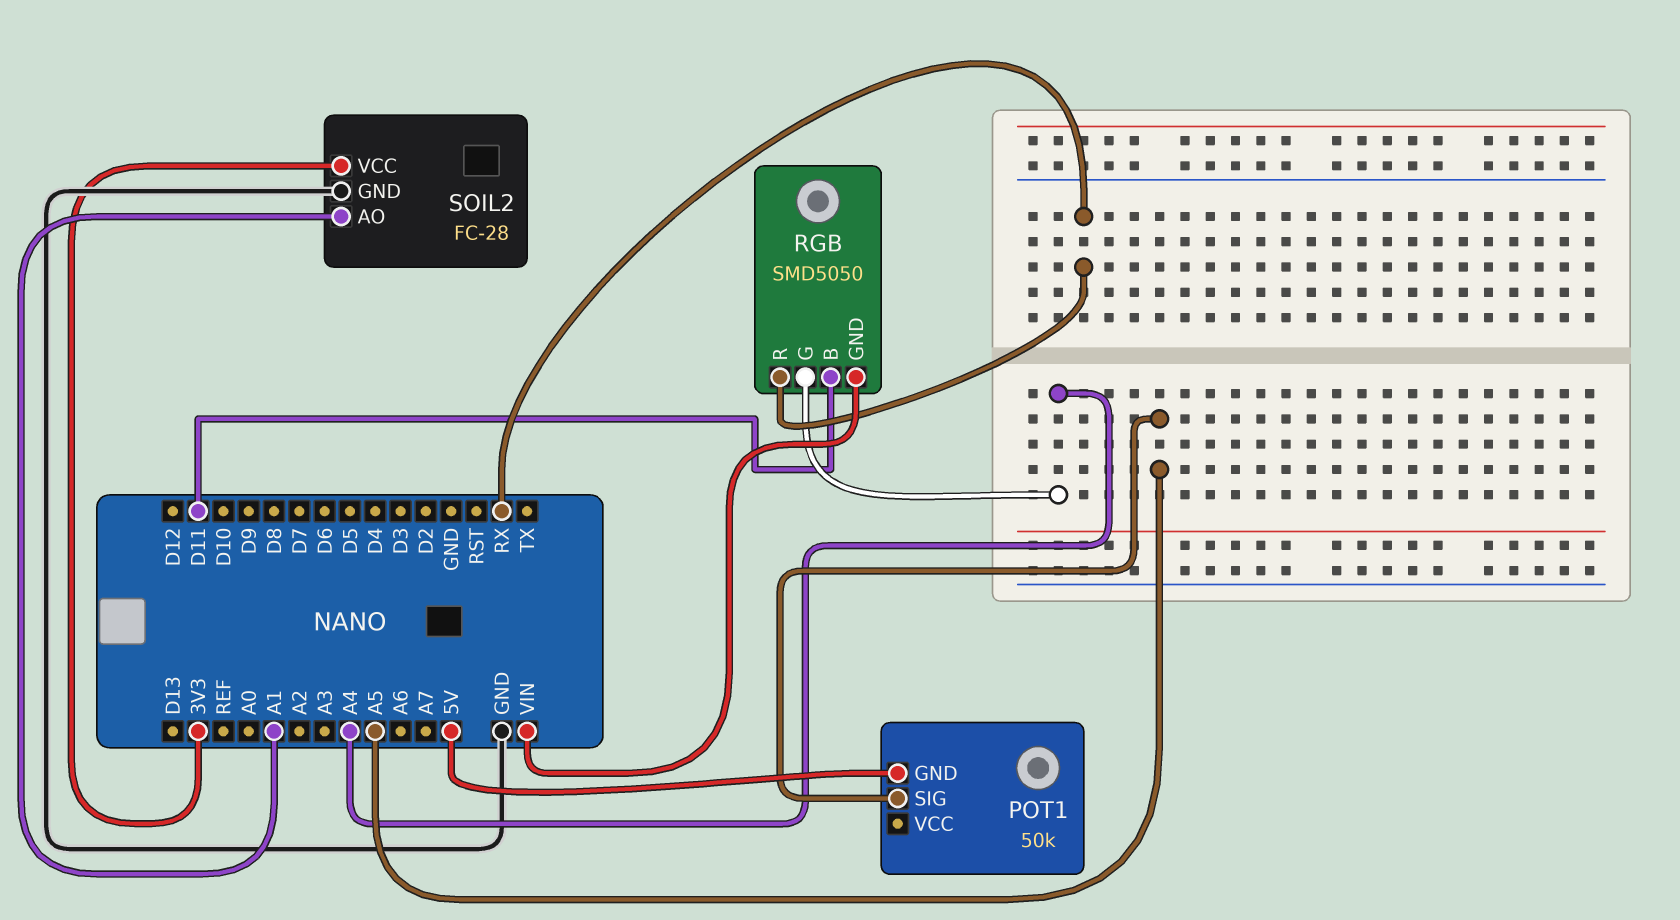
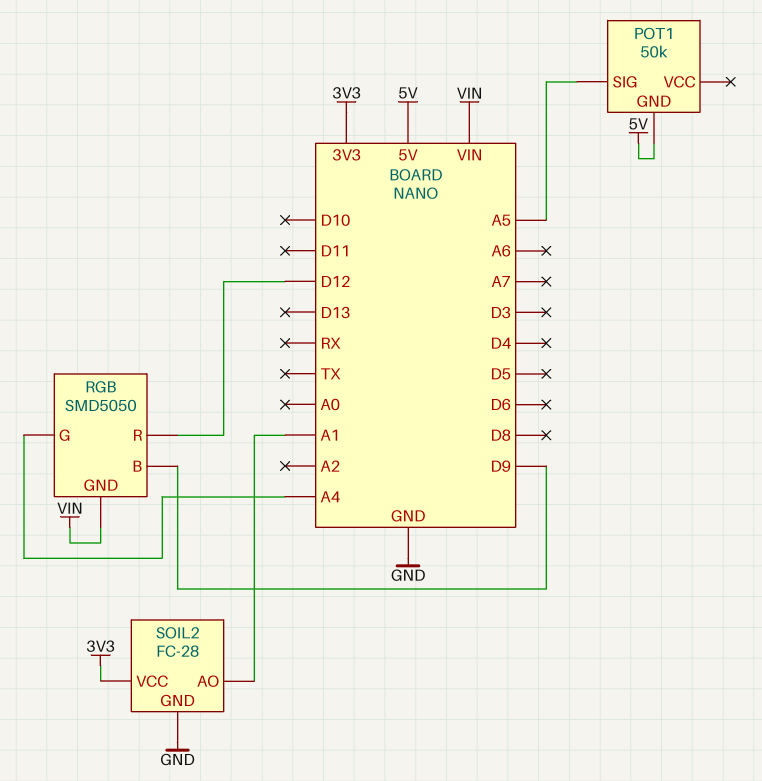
RGB pin B: D11 -> D9
RGB pin R: RX -> D12

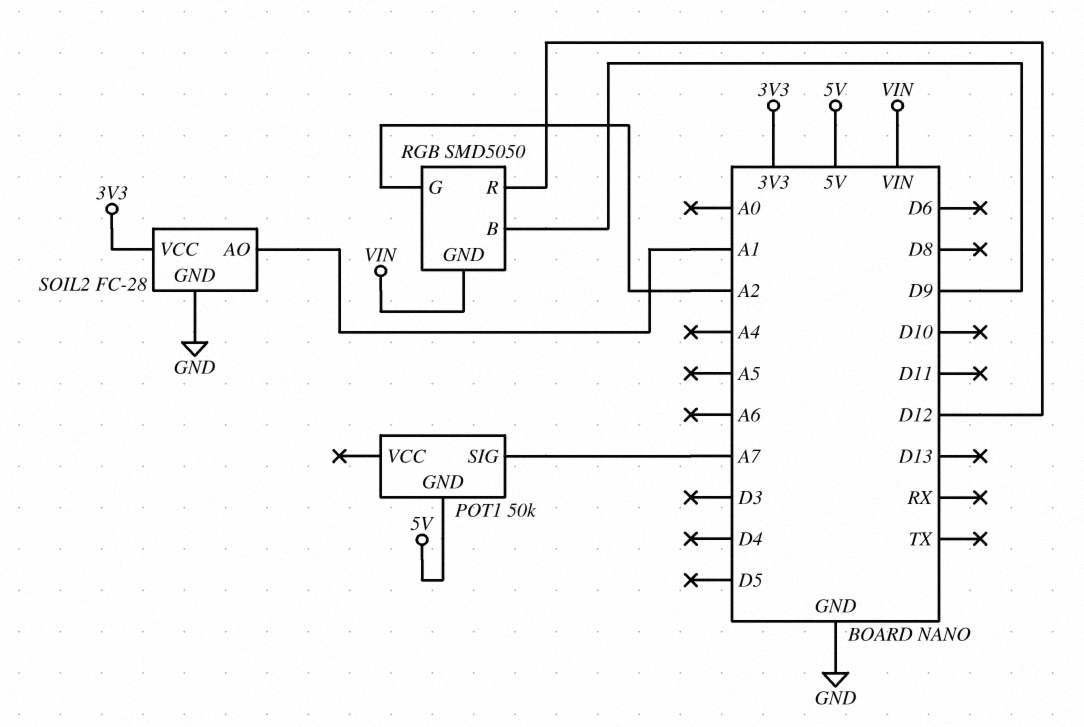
POT1 pin SIG: A5 -> A7
RGB pin G: A4 -> A2

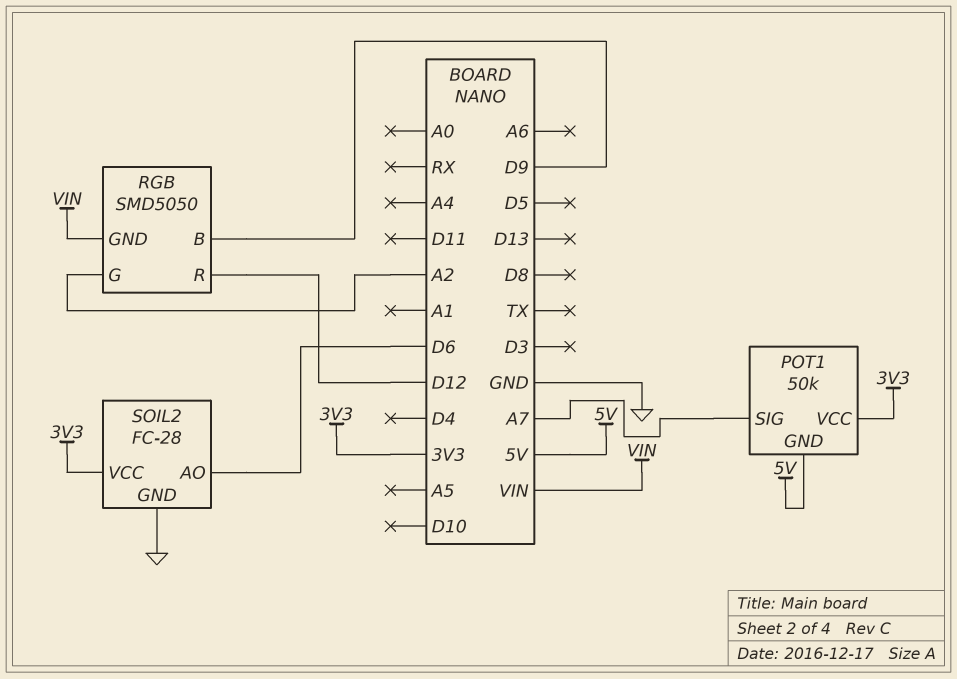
POT1 pin VCC: none -> 3V3
SOIL2 pin AO: A1 -> D6

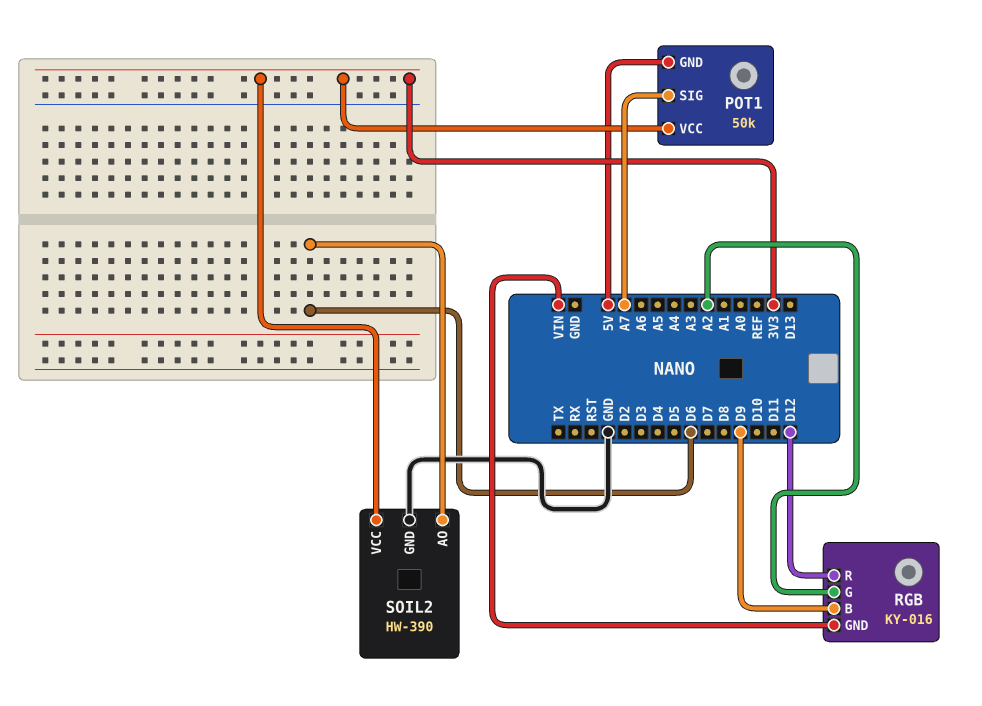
RGB: SMD5050 -> KY-016
SOIL2: FC-28 -> HW-390

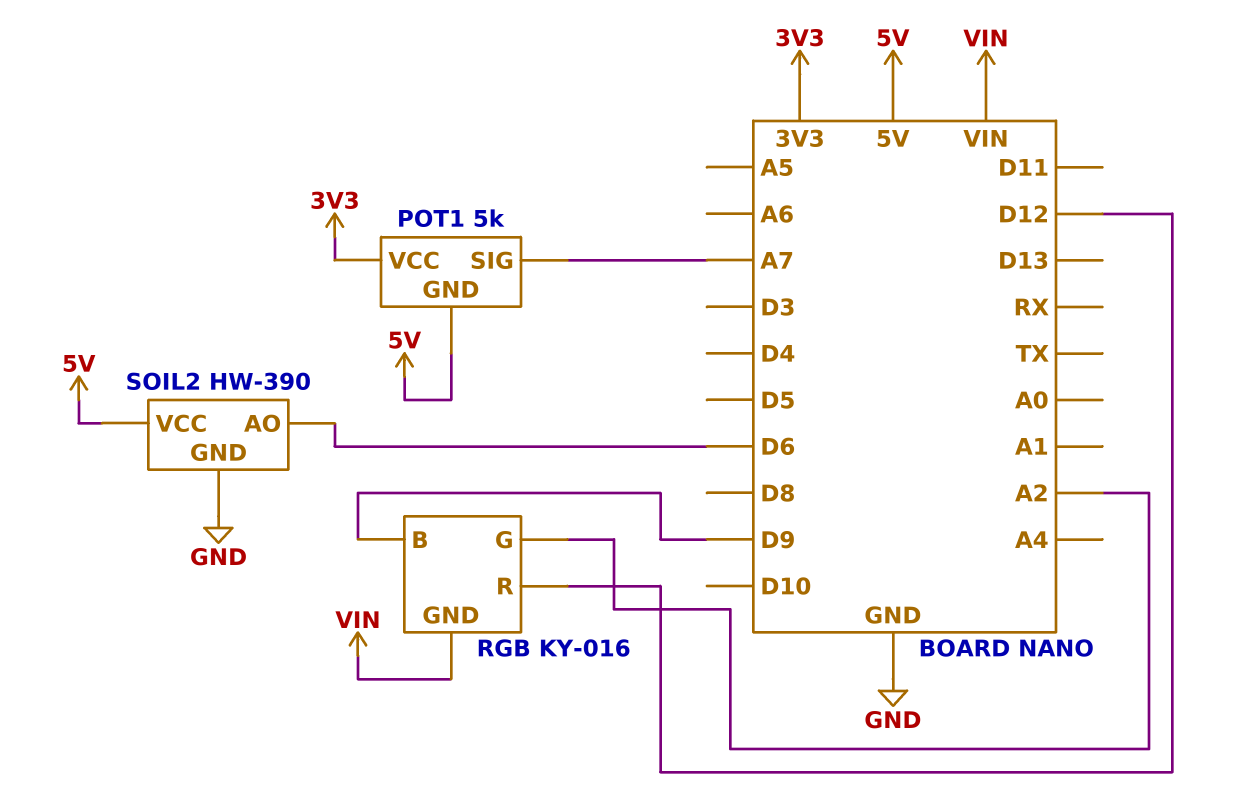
POT1: 50k -> 5k
SOIL2 pin VCC: 3V3 -> 5V

